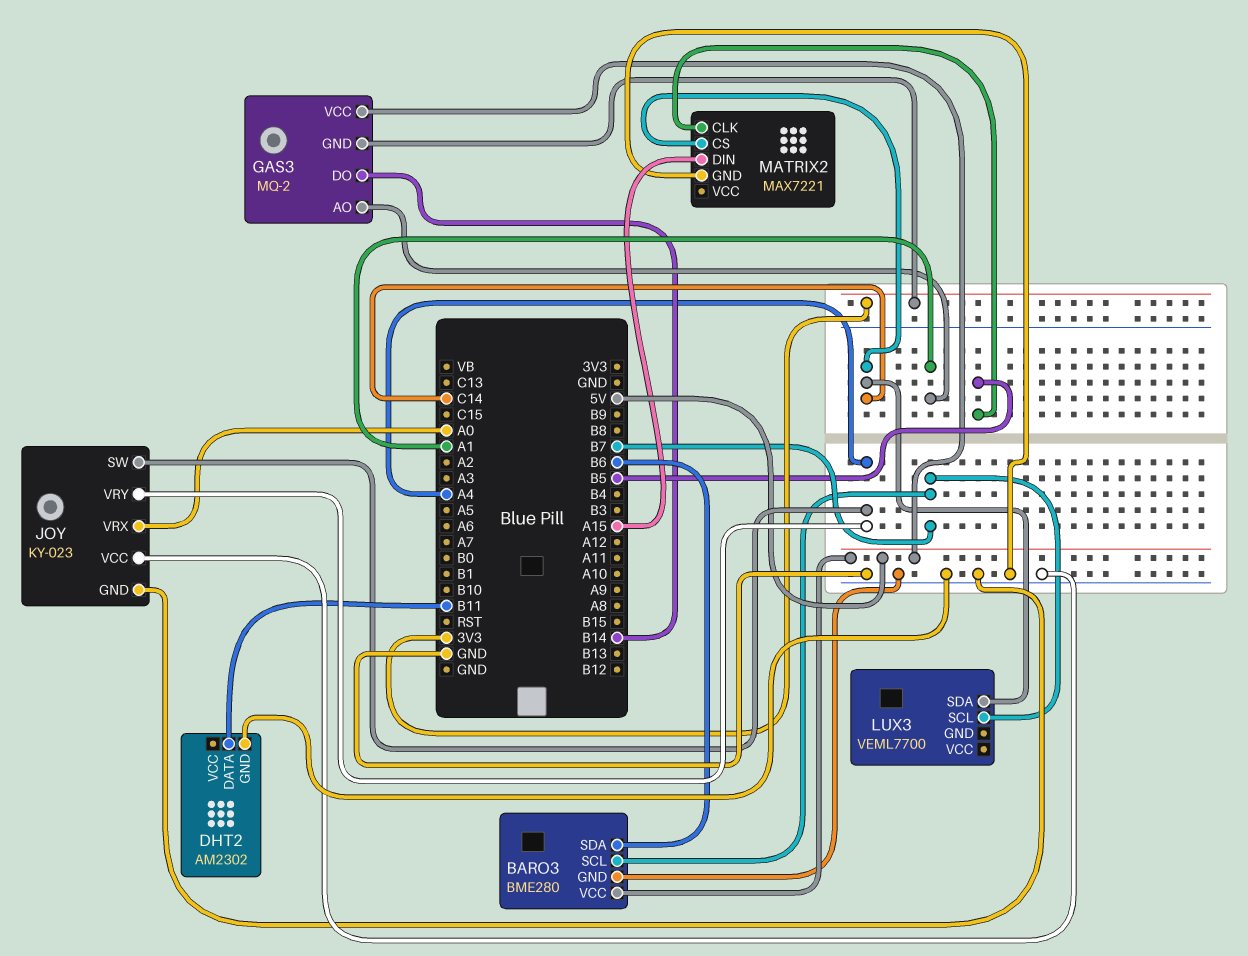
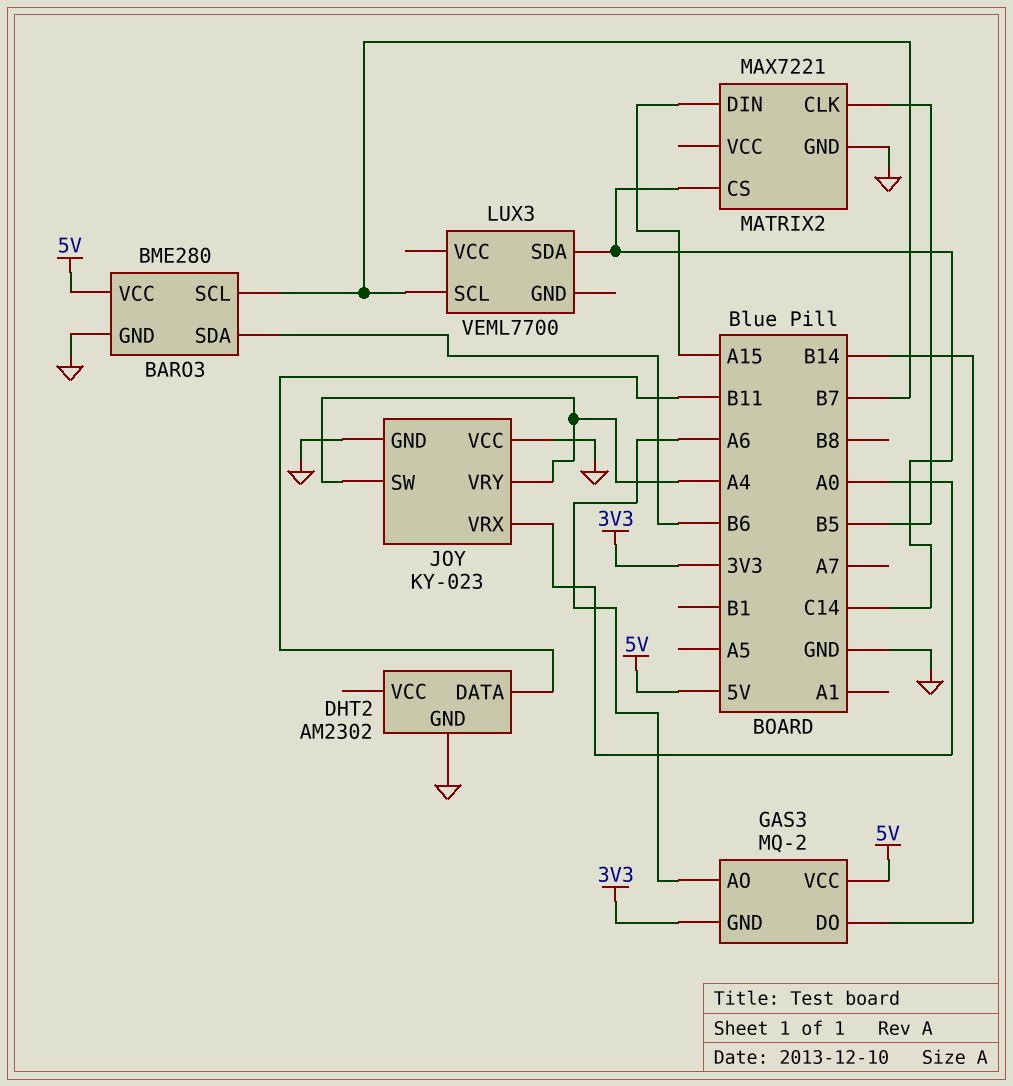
GAS3 pin AO: A1 -> A6

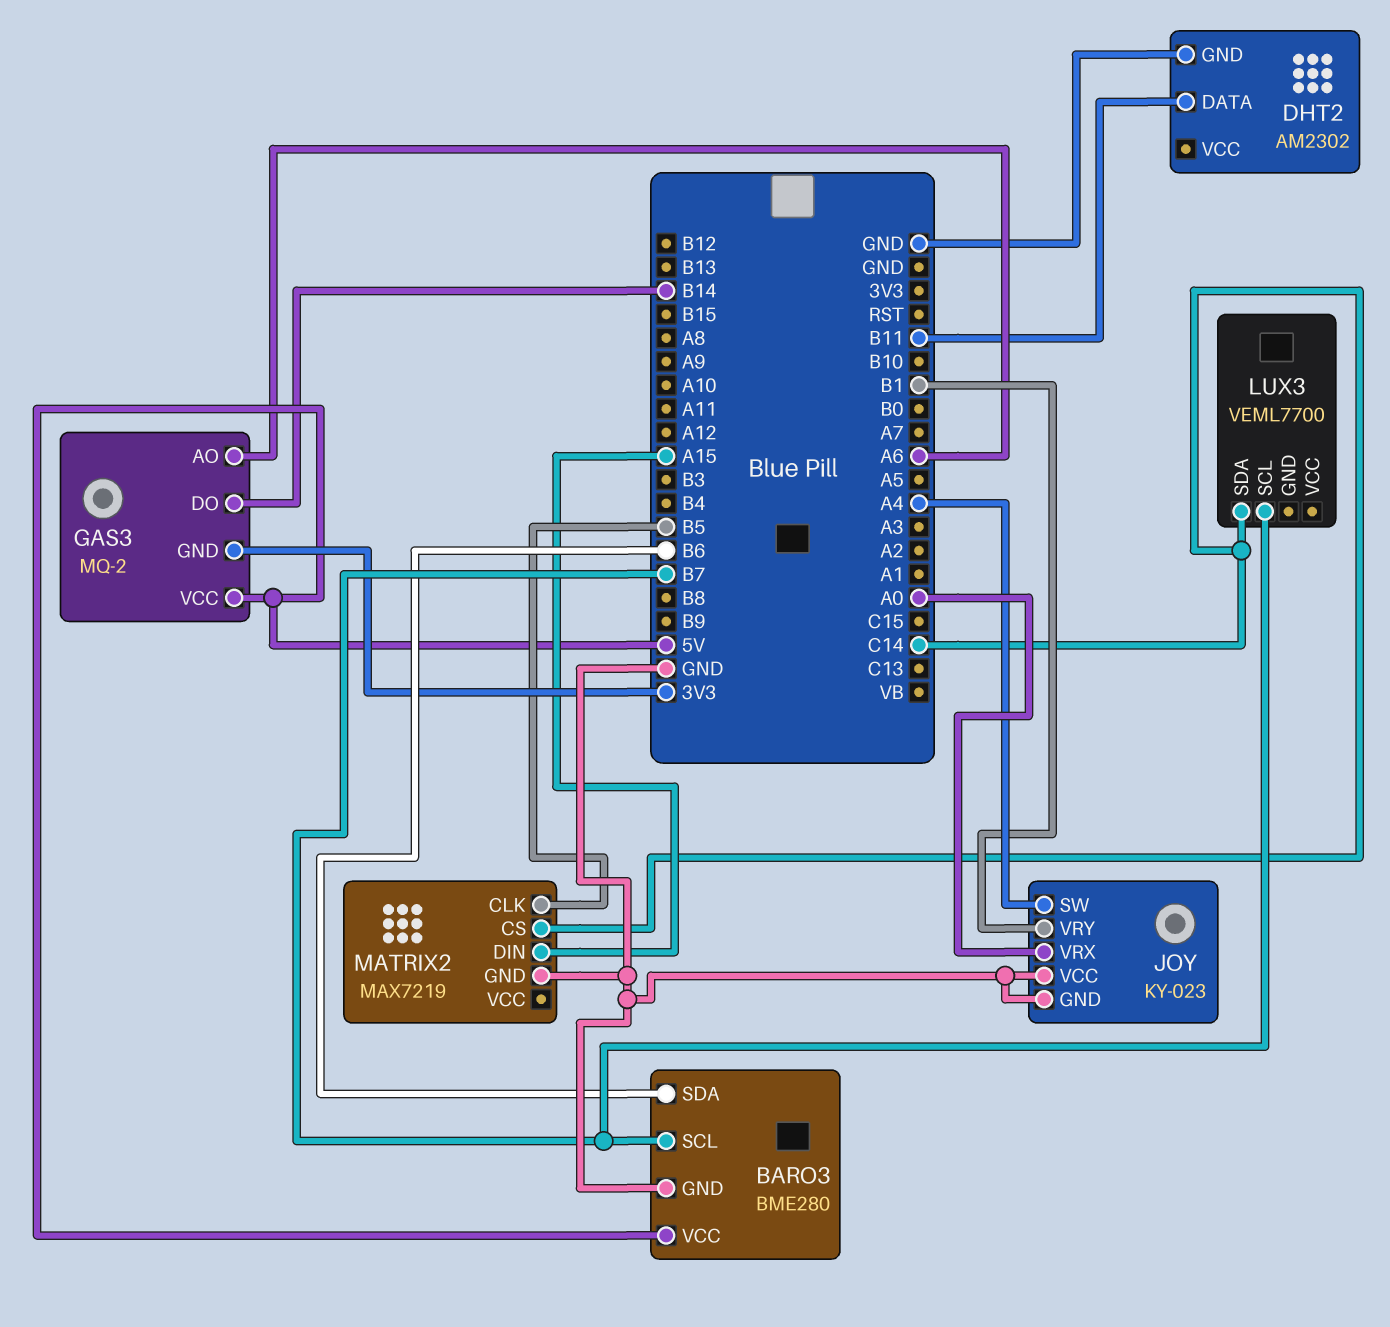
JOY pin VRY: A4 -> B1
MATRIX2: MAX7221 -> MAX7219

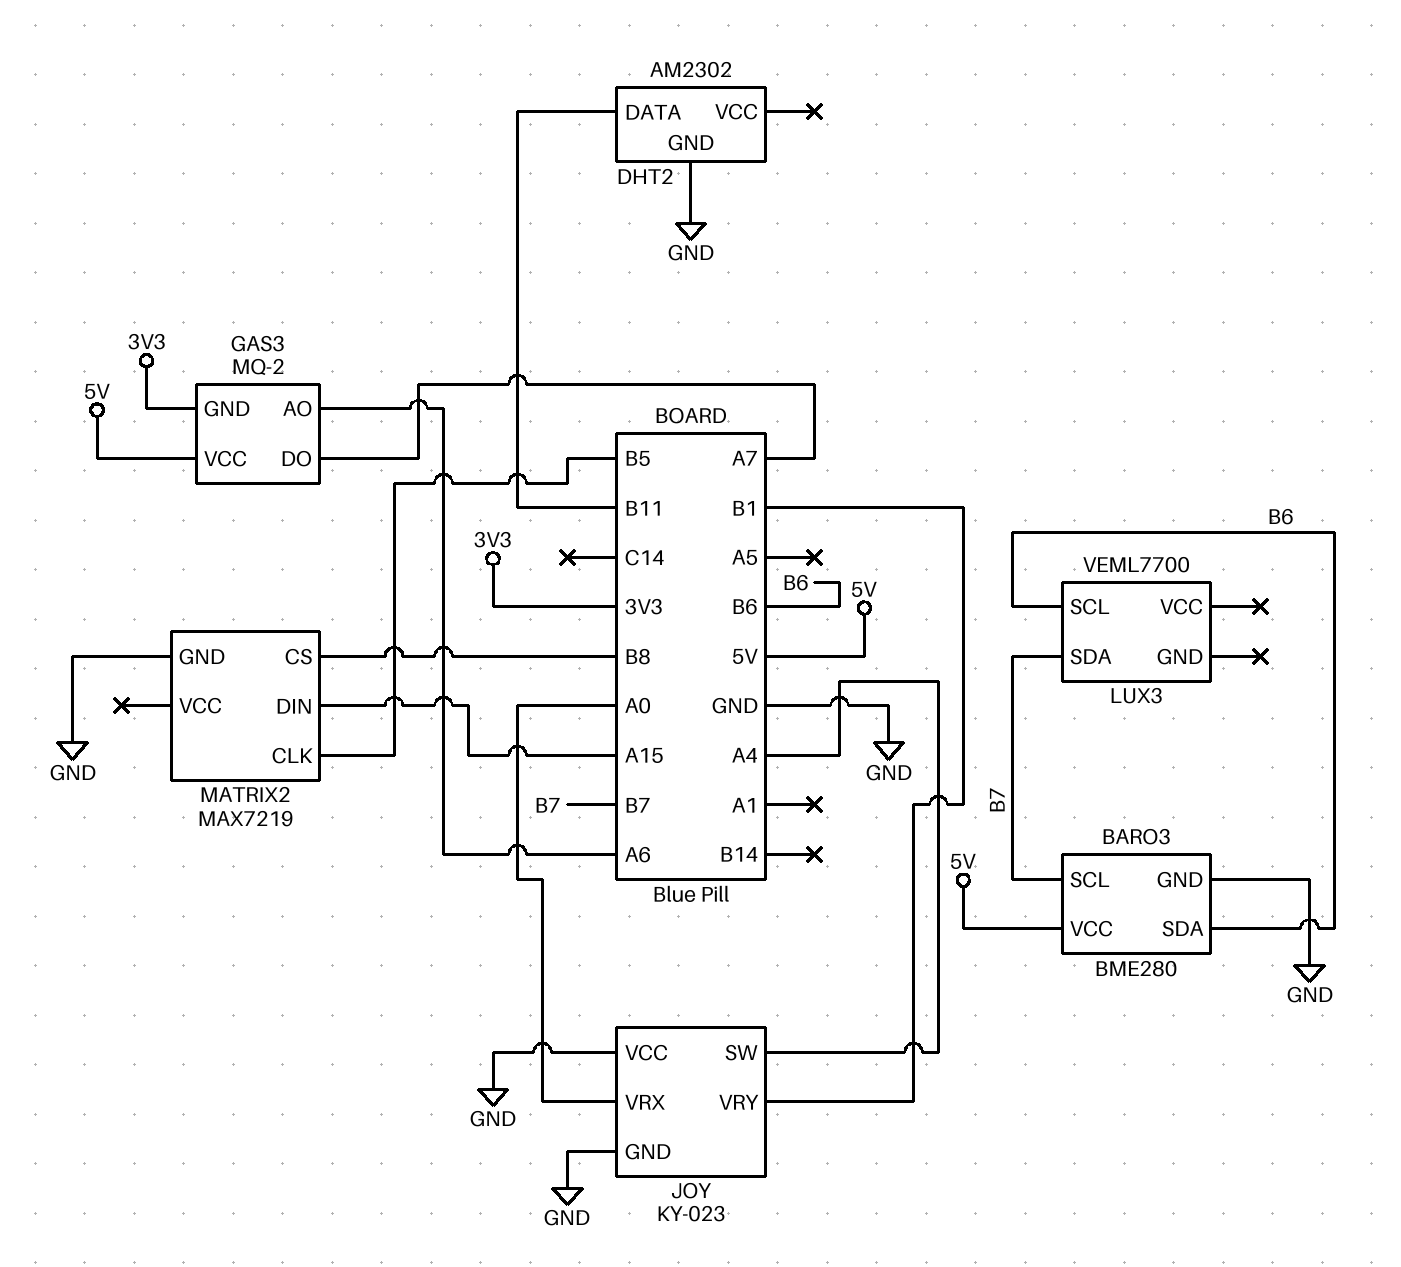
GAS3 pin DO: B14 -> A7
LUX3 pin SCL: B7 -> B6
LUX3 pin SDA: C14 -> B7
MATRIX2 pin CS: C14 -> B8

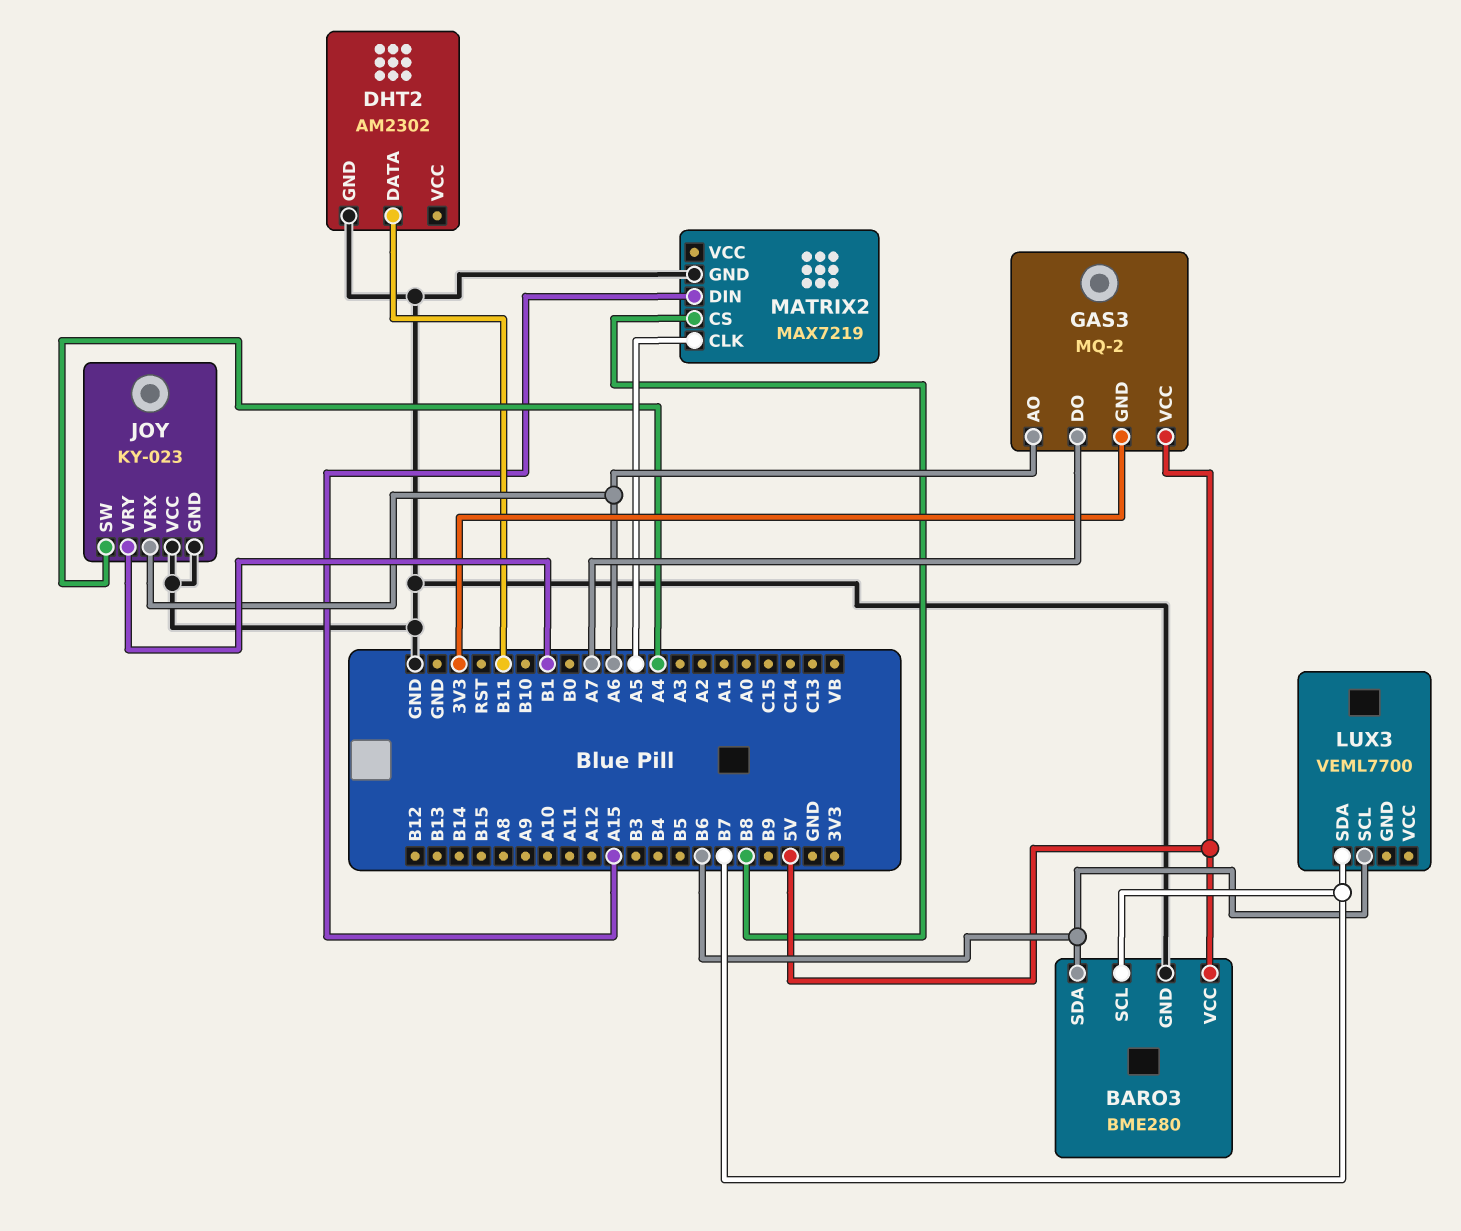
JOY pin VRX: A0 -> A6
MATRIX2 pin CLK: B5 -> A5

